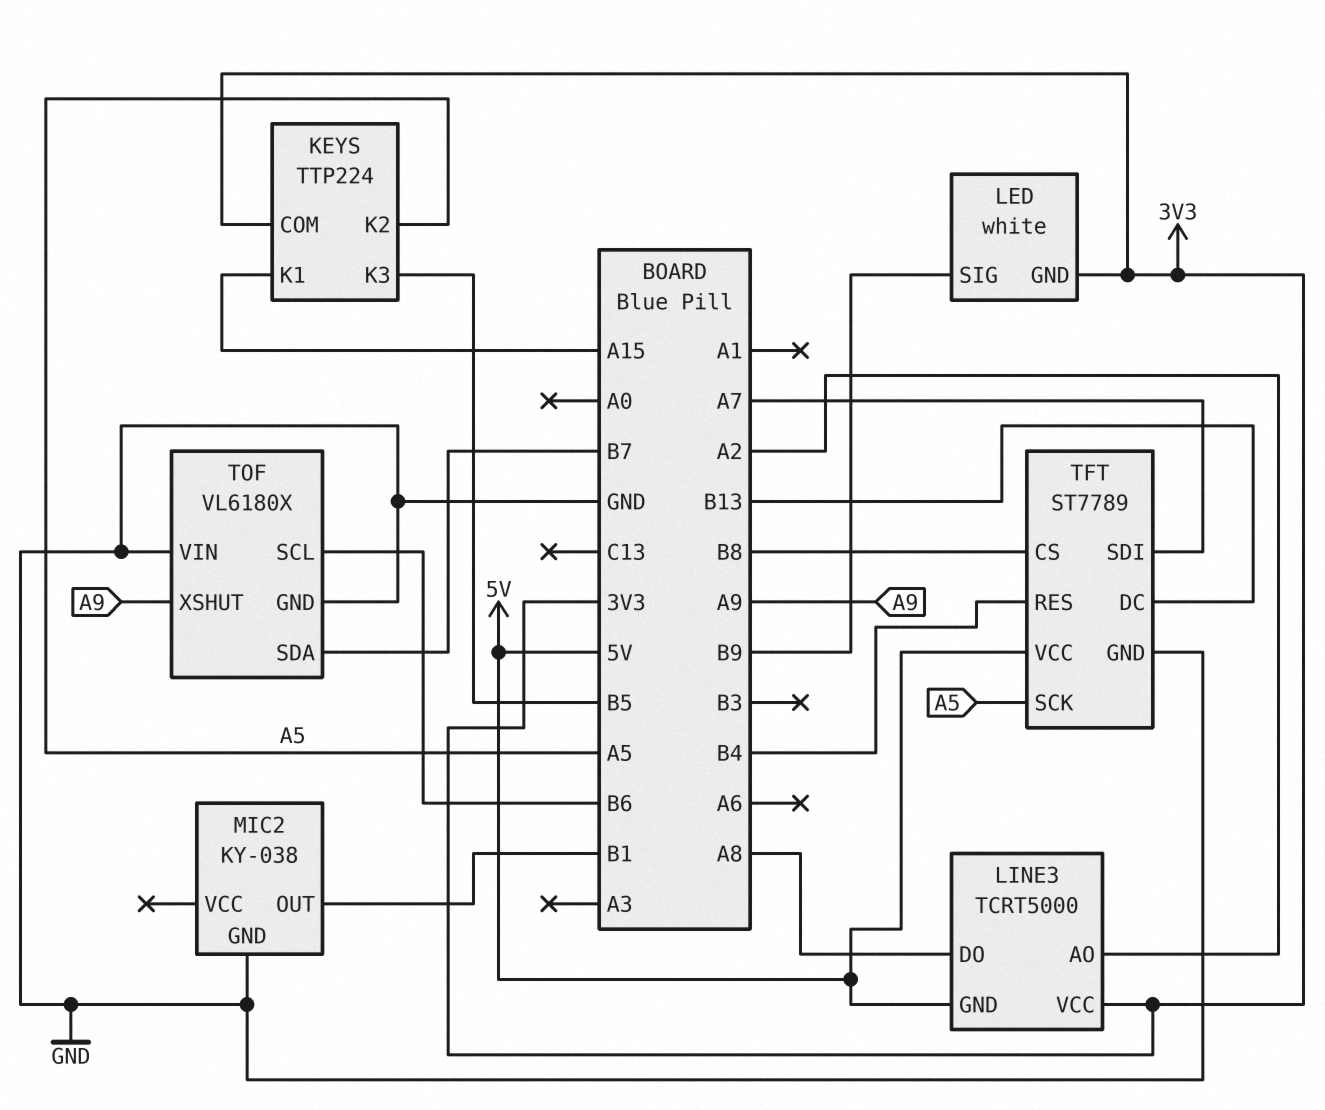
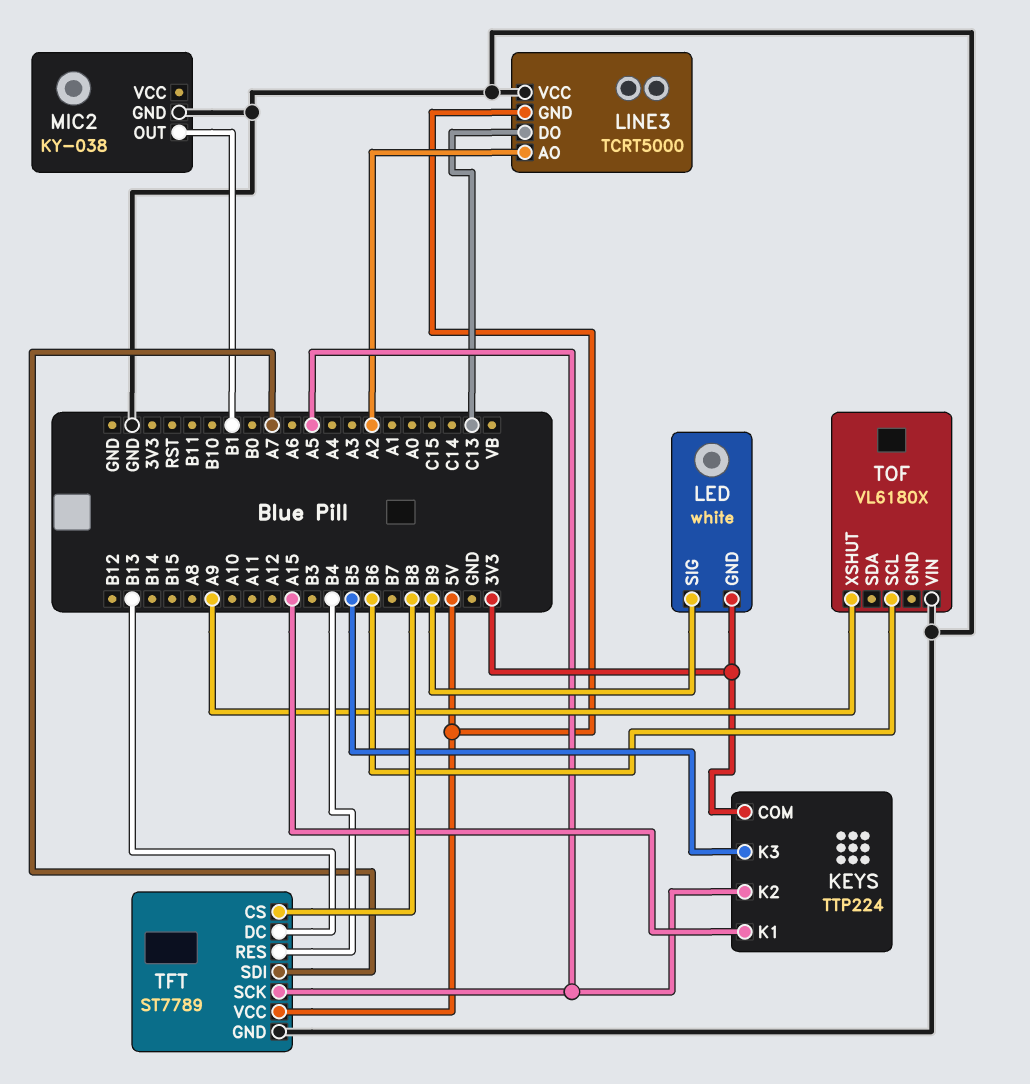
LINE3 pin DO: A8 -> C13
LINE3 pin VCC: 3V3 -> GND
TOF pin GND: GND -> none
TOF pin SDA: B7 -> none

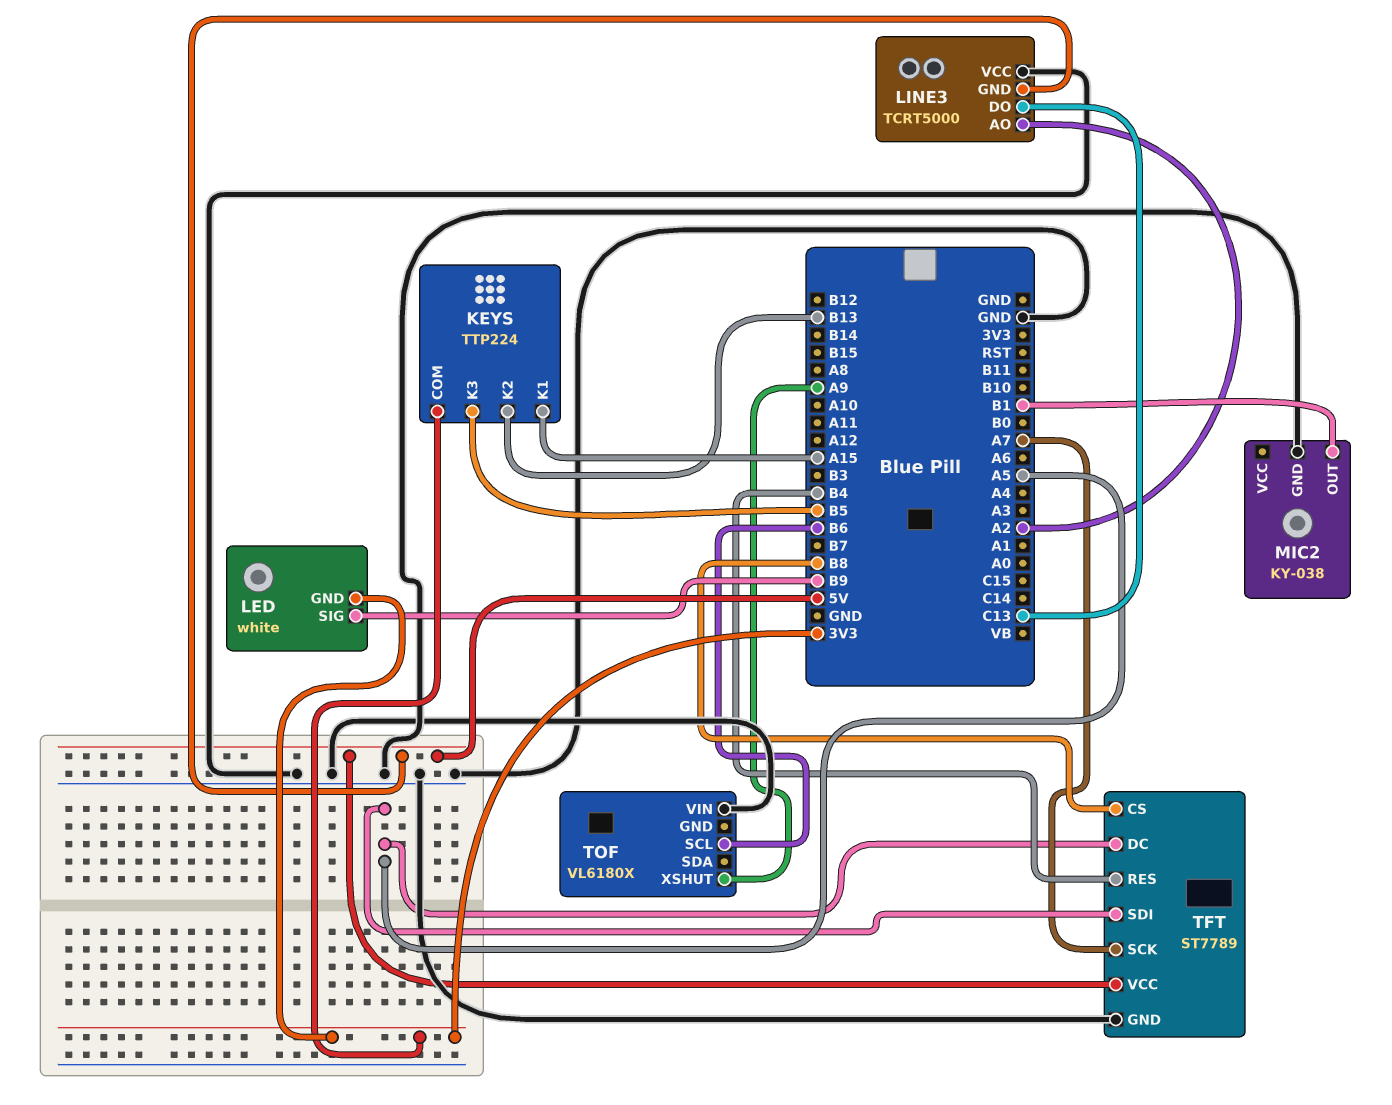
KEYS pin K2: A5 -> B13
TFT pin DC: B13 -> A5
TFT pin SCK: A5 -> A7
TFT pin SDI: A7 -> A5

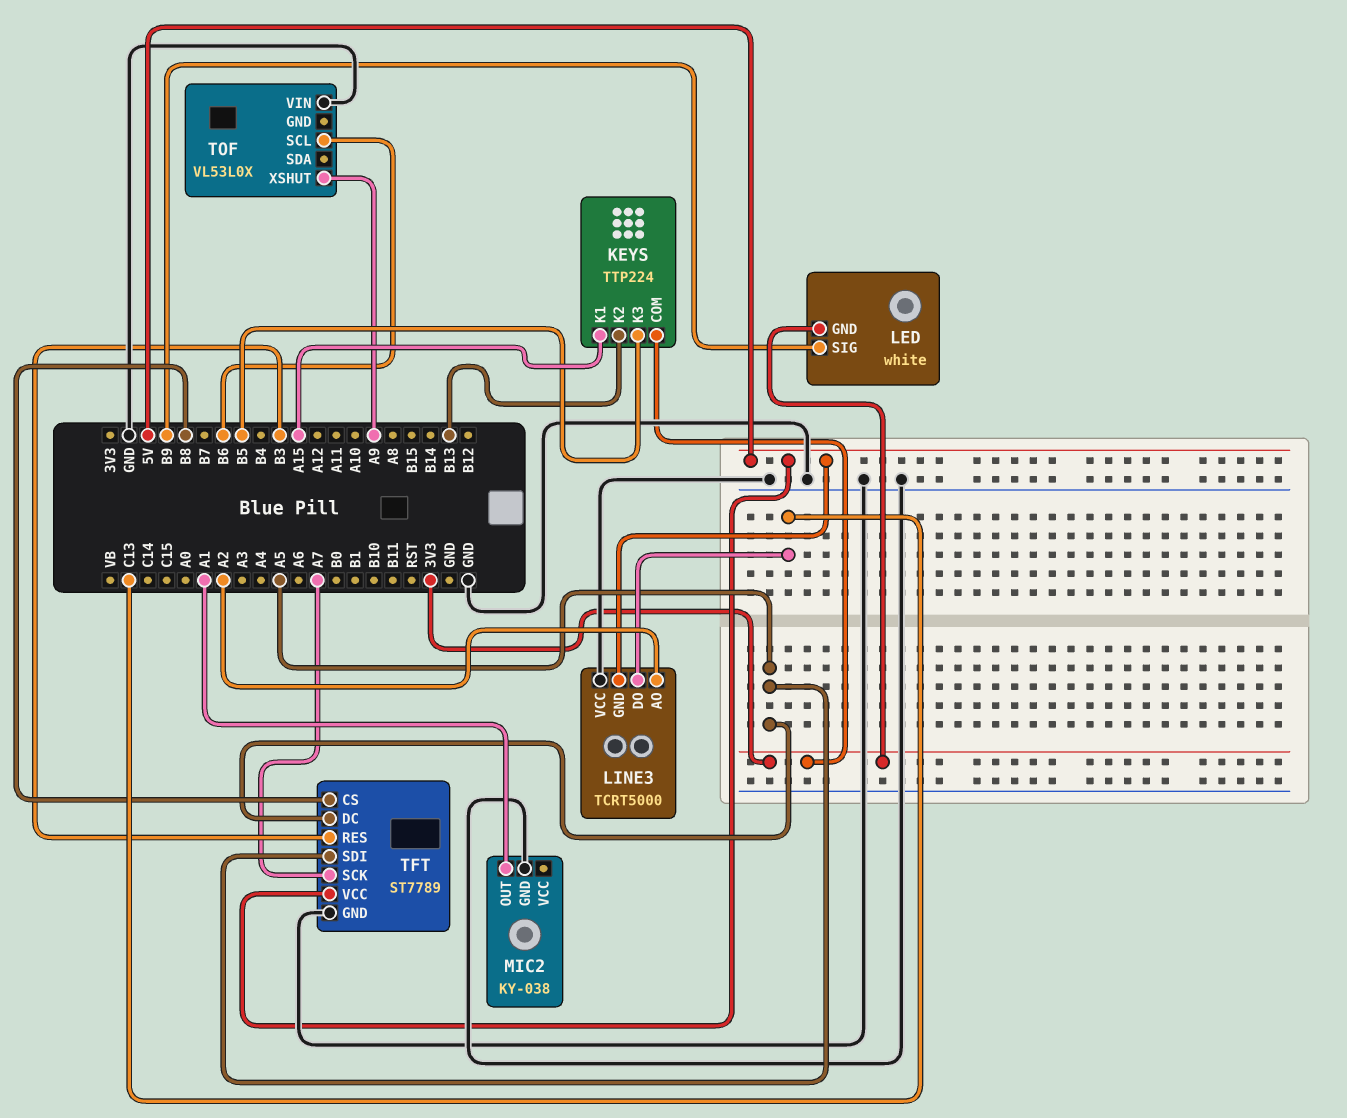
MIC2 pin OUT: B1 -> A1
TFT pin RES: B4 -> B3
TOF: VL6180X -> VL53L0X

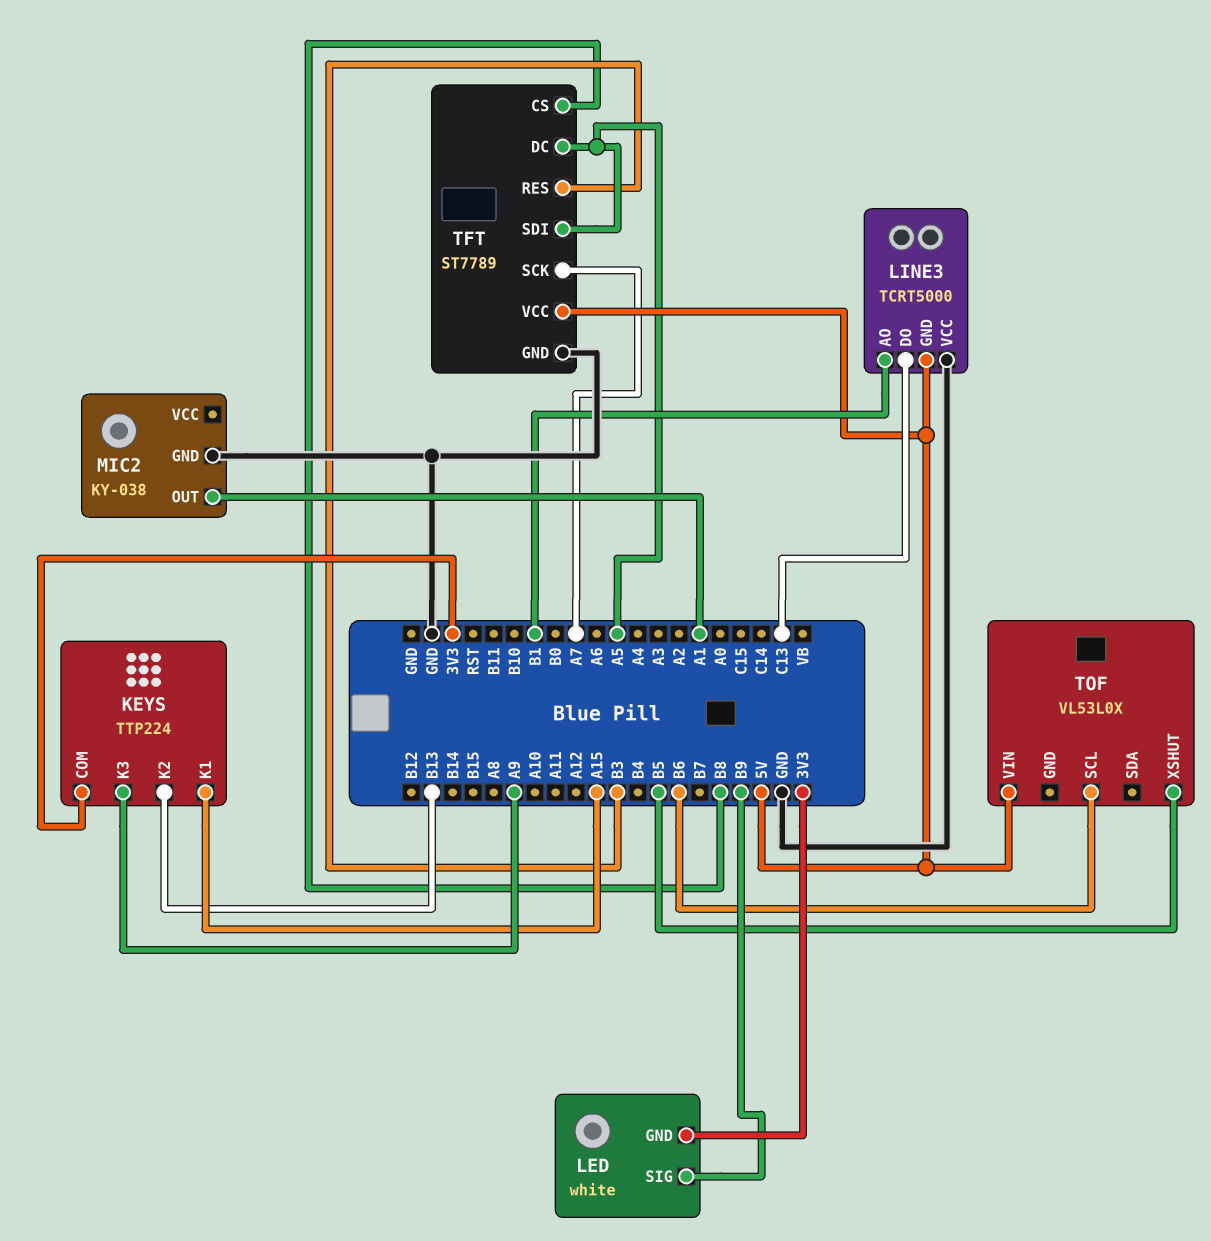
KEYS pin K3: B5 -> A9
LINE3 pin AO: A2 -> B1
TOF pin VIN: GND -> 5V
TOF pin XSHUT: A9 -> B5

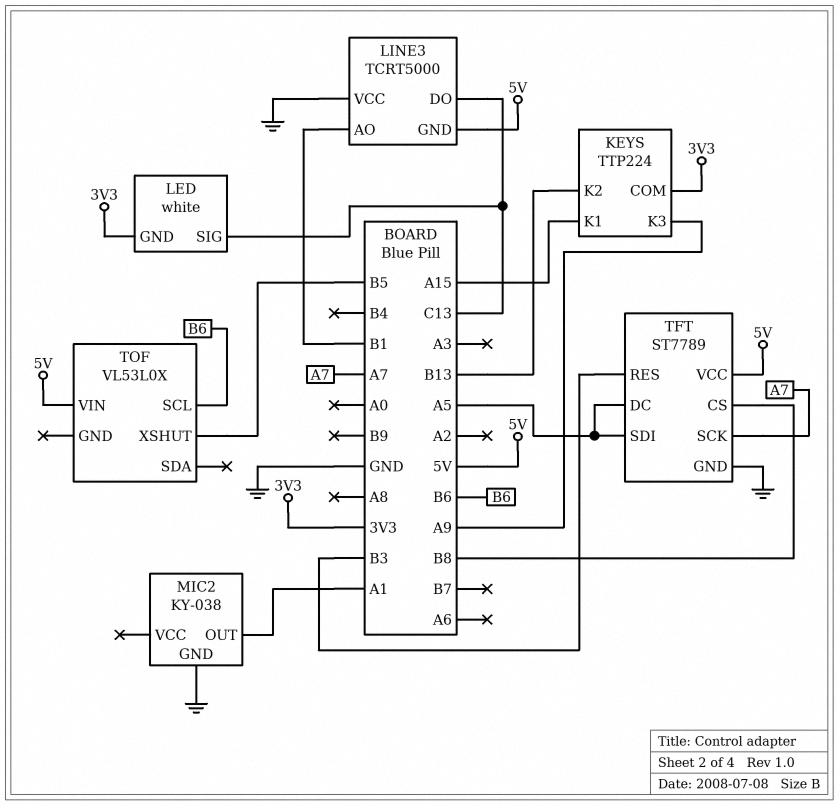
LED pin SIG: B9 -> C13

